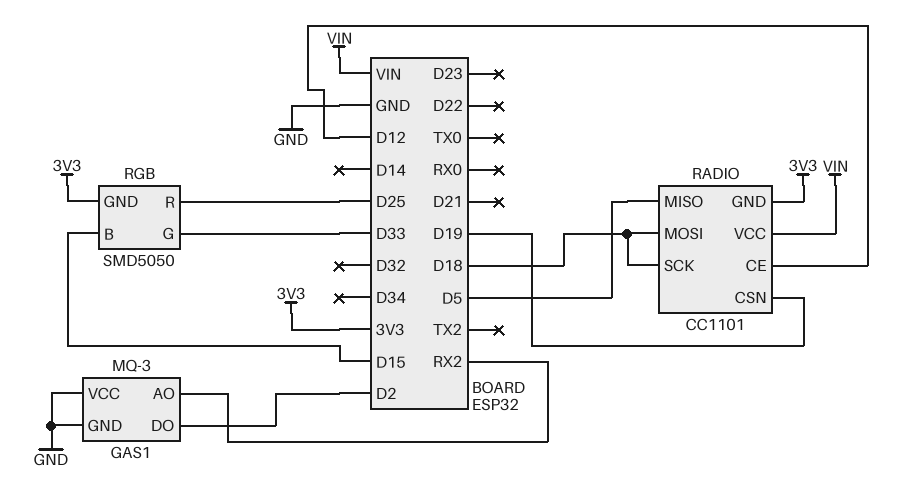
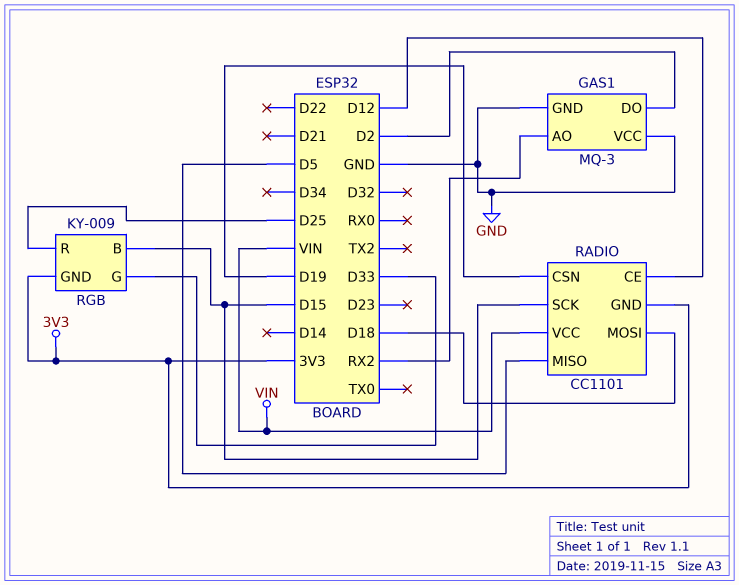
RADIO pin SCK: D18 -> D15
RGB: SMD5050 -> KY-009

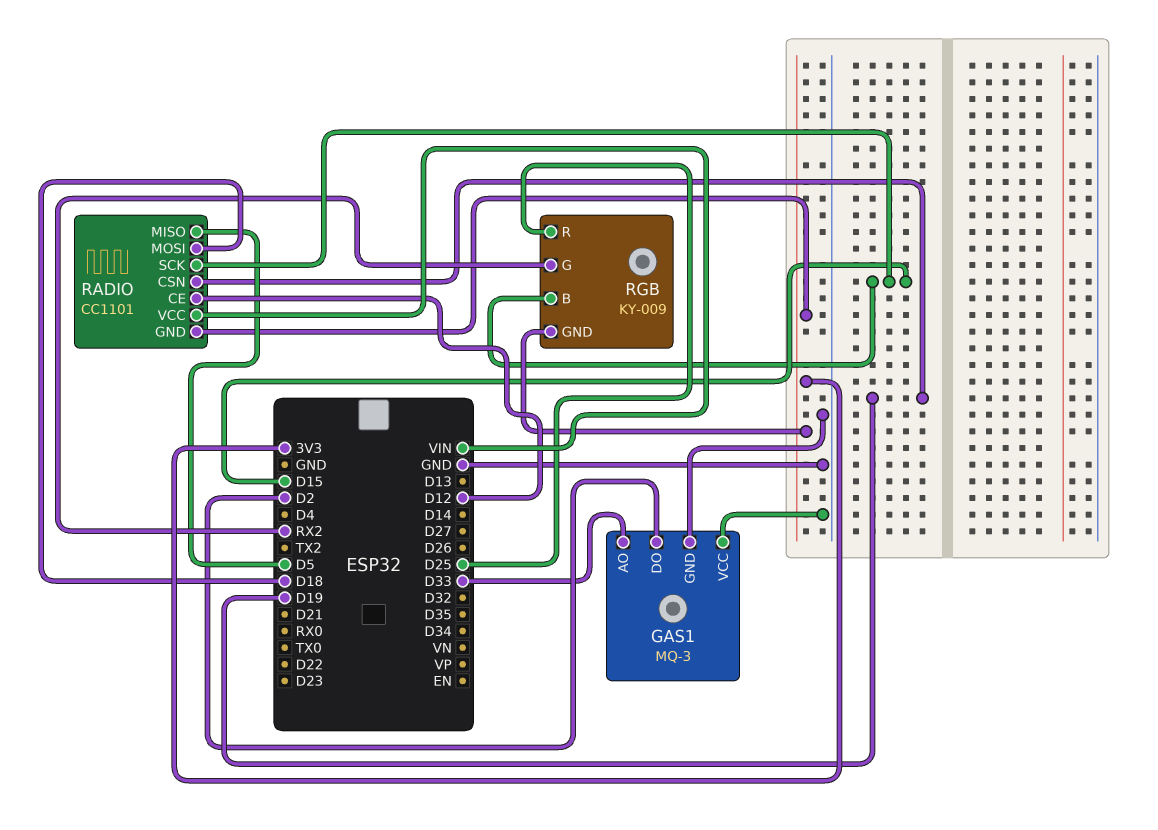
GAS1 pin AO: RX2 -> D33
RGB pin G: D33 -> RX2

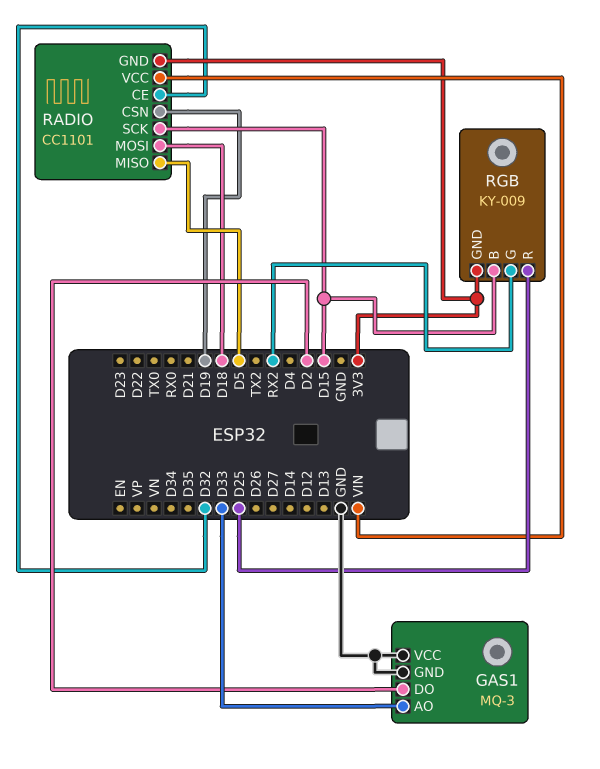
RADIO pin CE: D12 -> D32

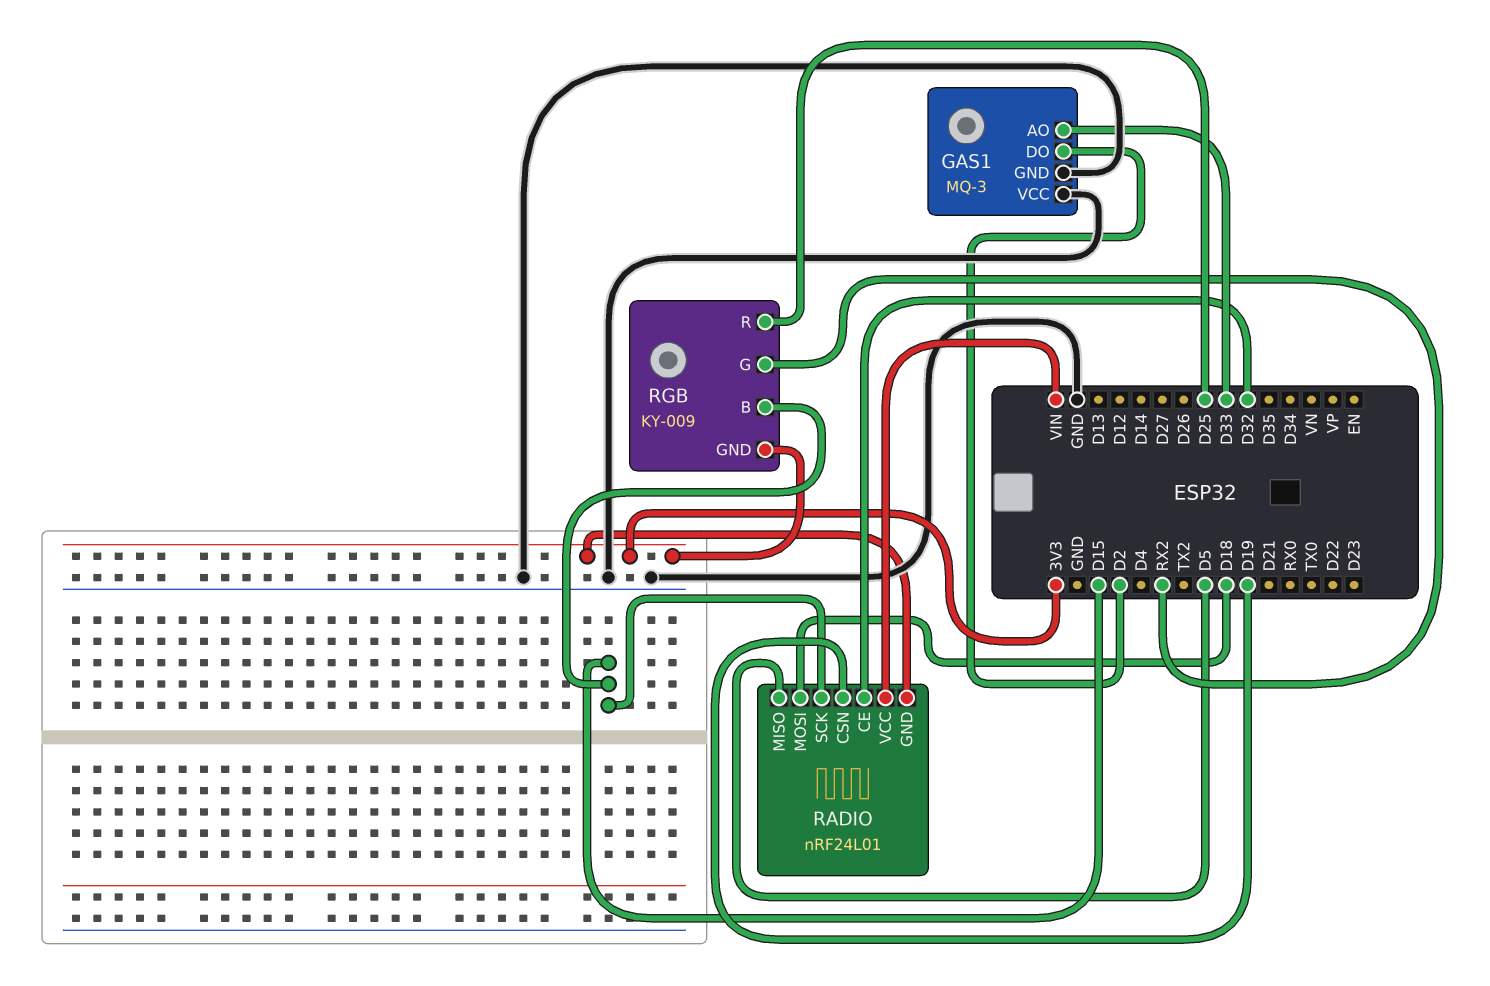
RADIO: CC1101 -> nRF24L01

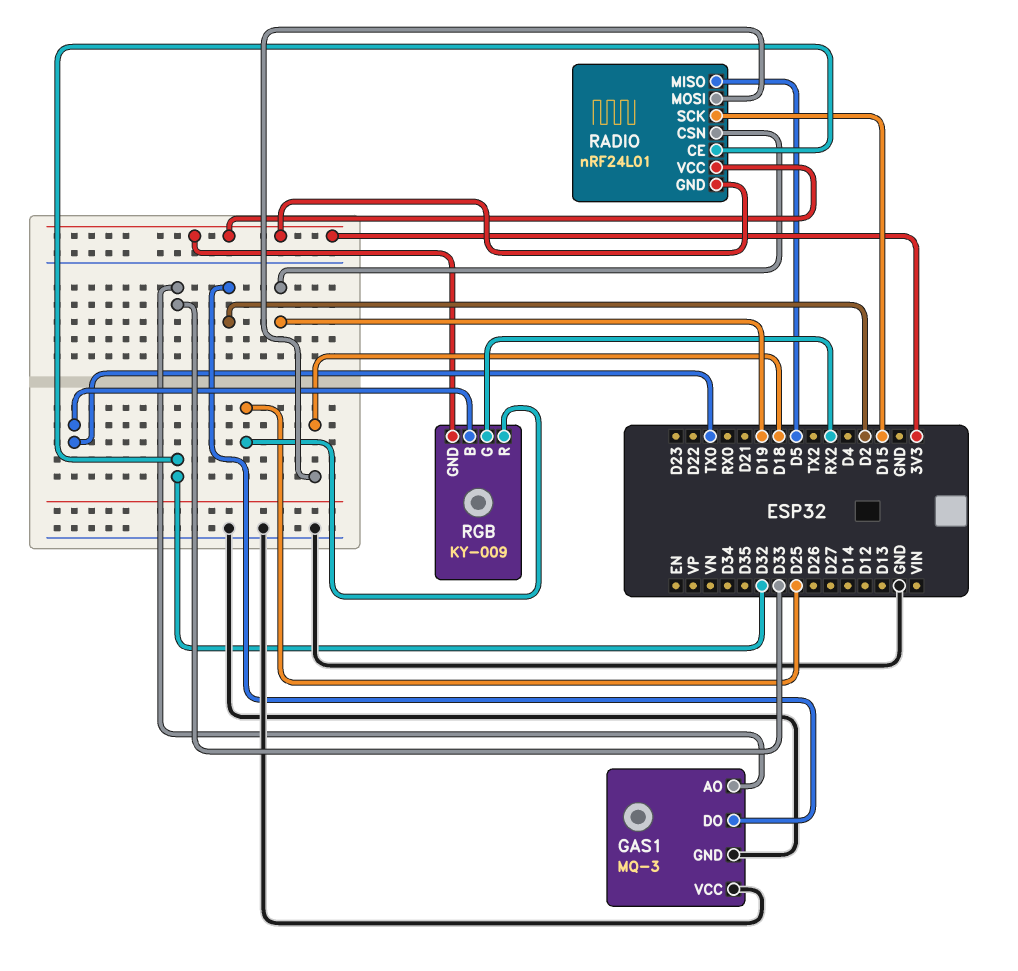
RADIO pin VCC: VIN -> 3V3
RGB pin B: D15 -> TX0

